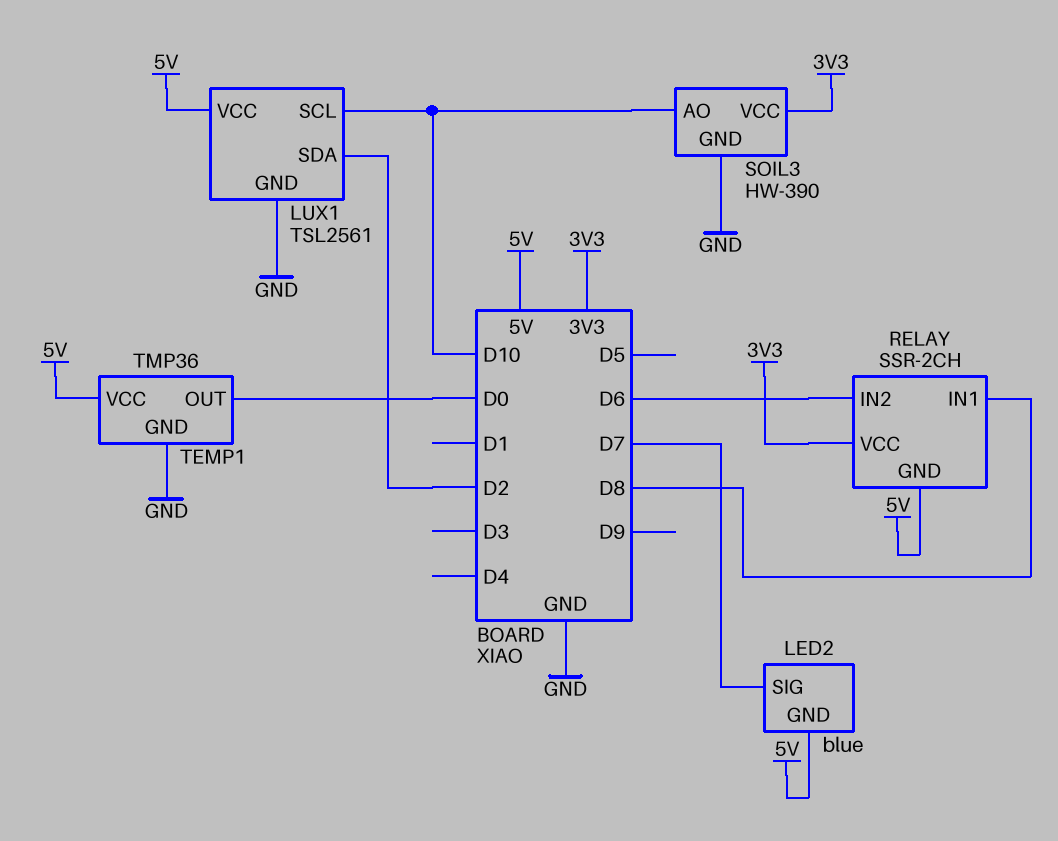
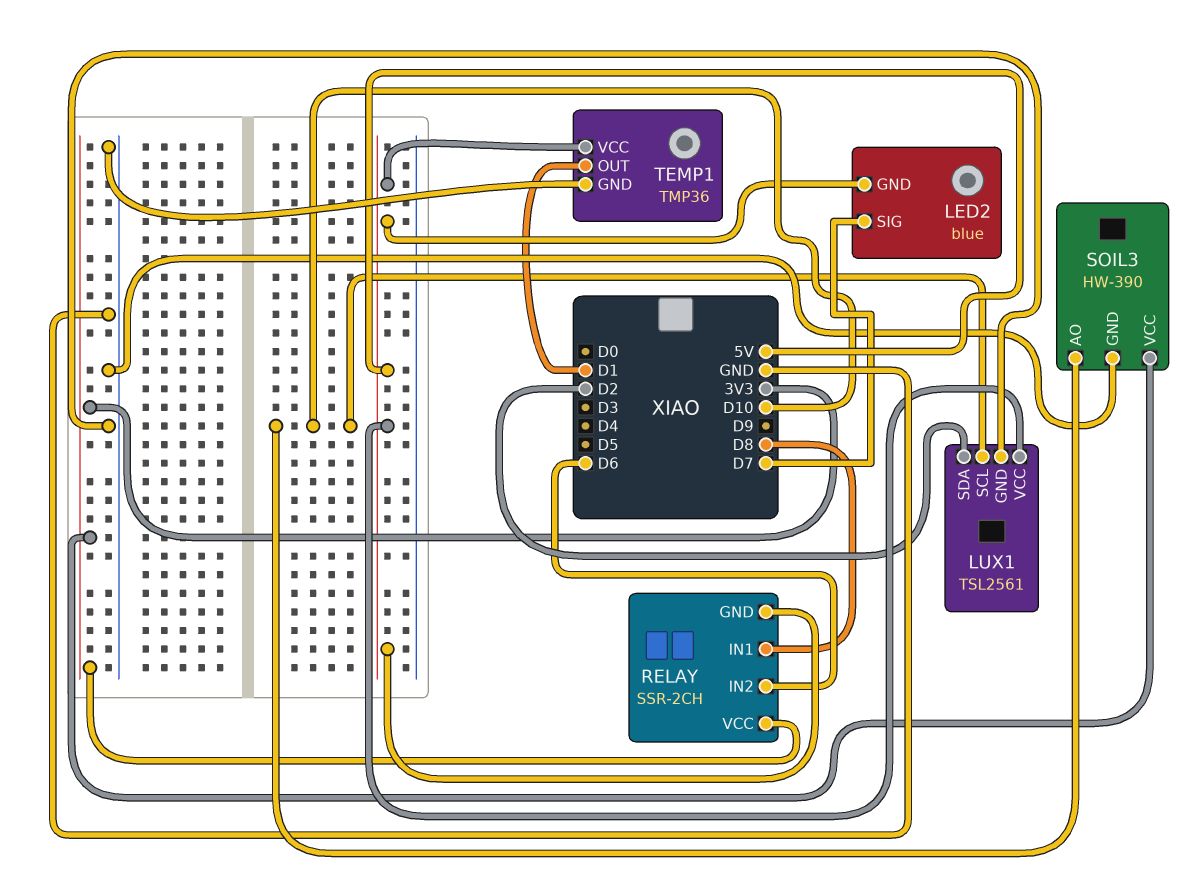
TEMP1 pin OUT: D0 -> D1

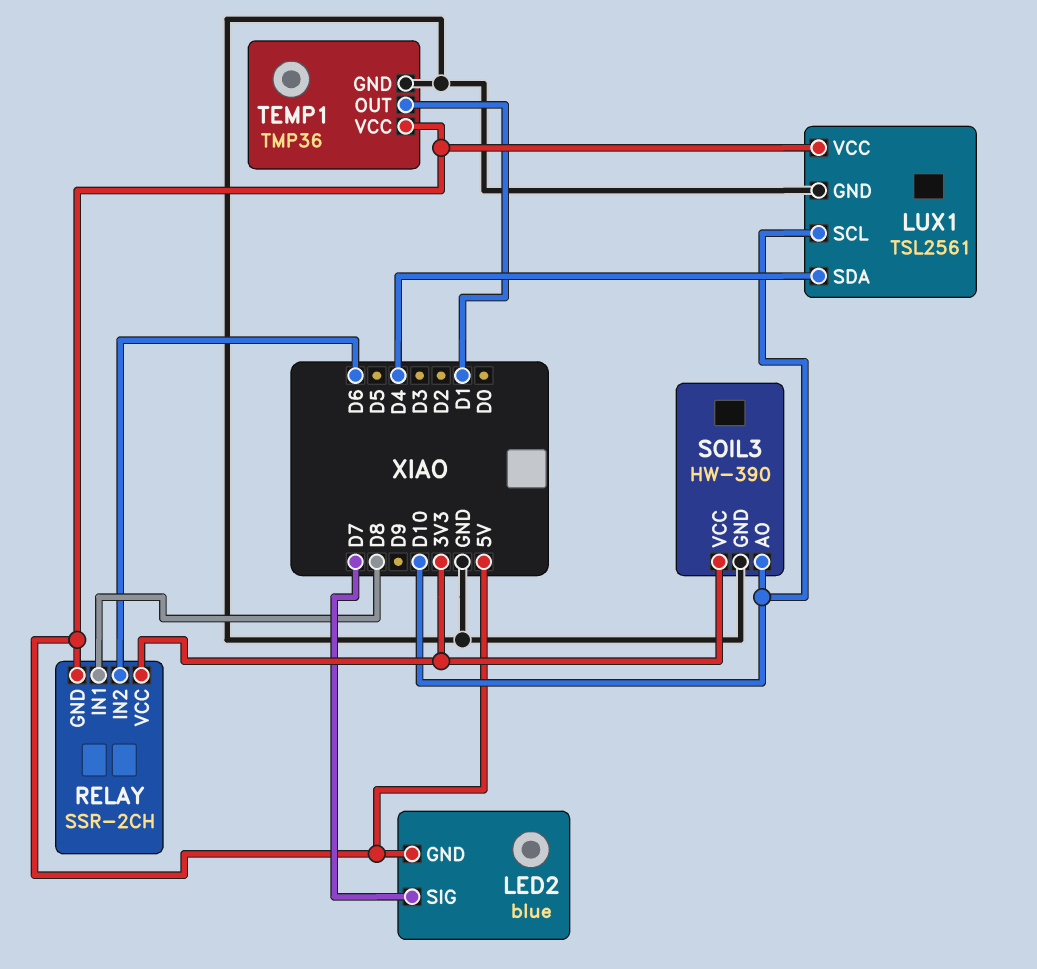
LUX1 pin SDA: D2 -> D4

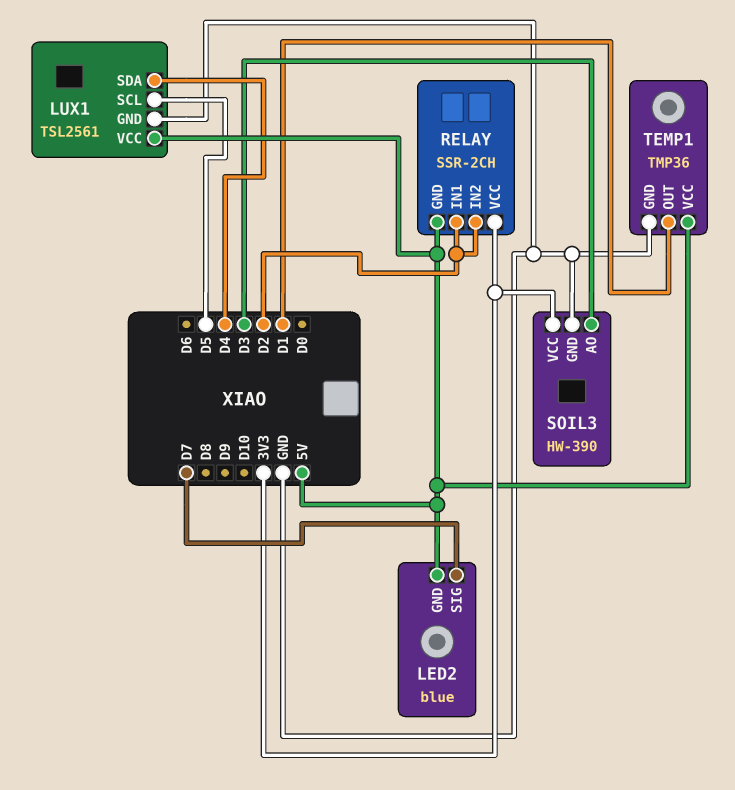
LUX1 pin SCL: D10 -> D5
RELAY pin IN1: D8 -> D2
RELAY pin IN2: D6 -> D2
SOIL3 pin AO: D10 -> D3

